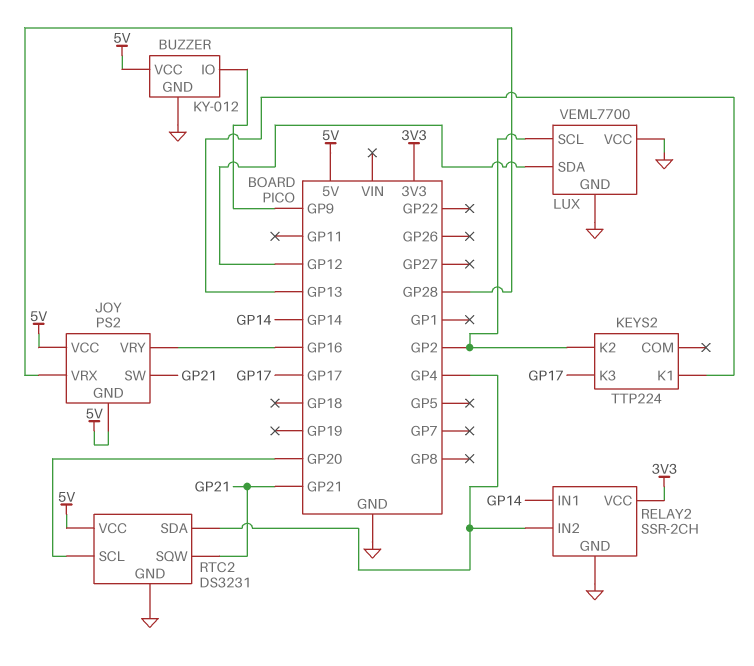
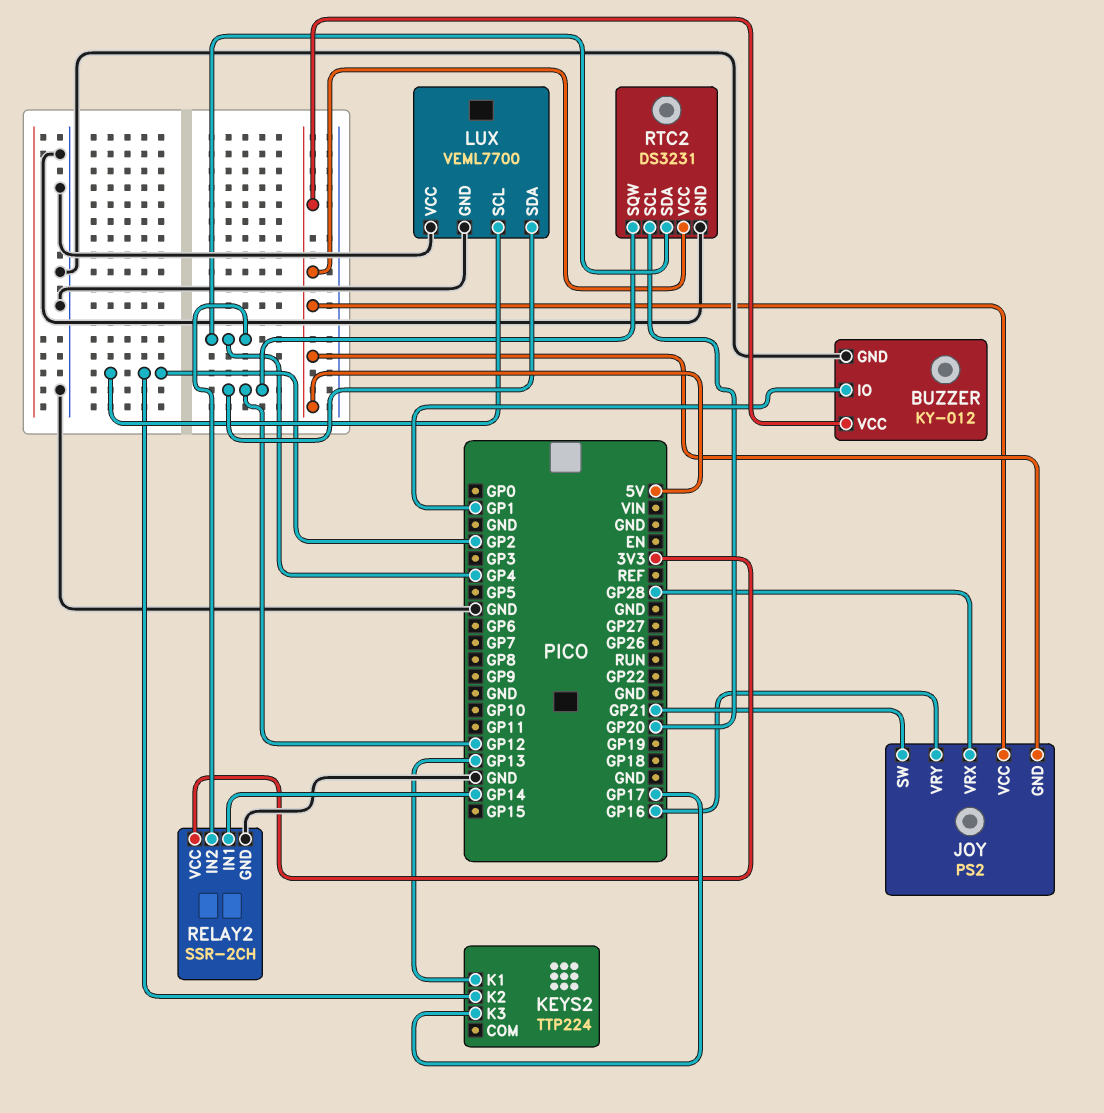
BUZZER pin IO: GP9 -> GP1
RTC2 pin SQW: GP21 -> GP12

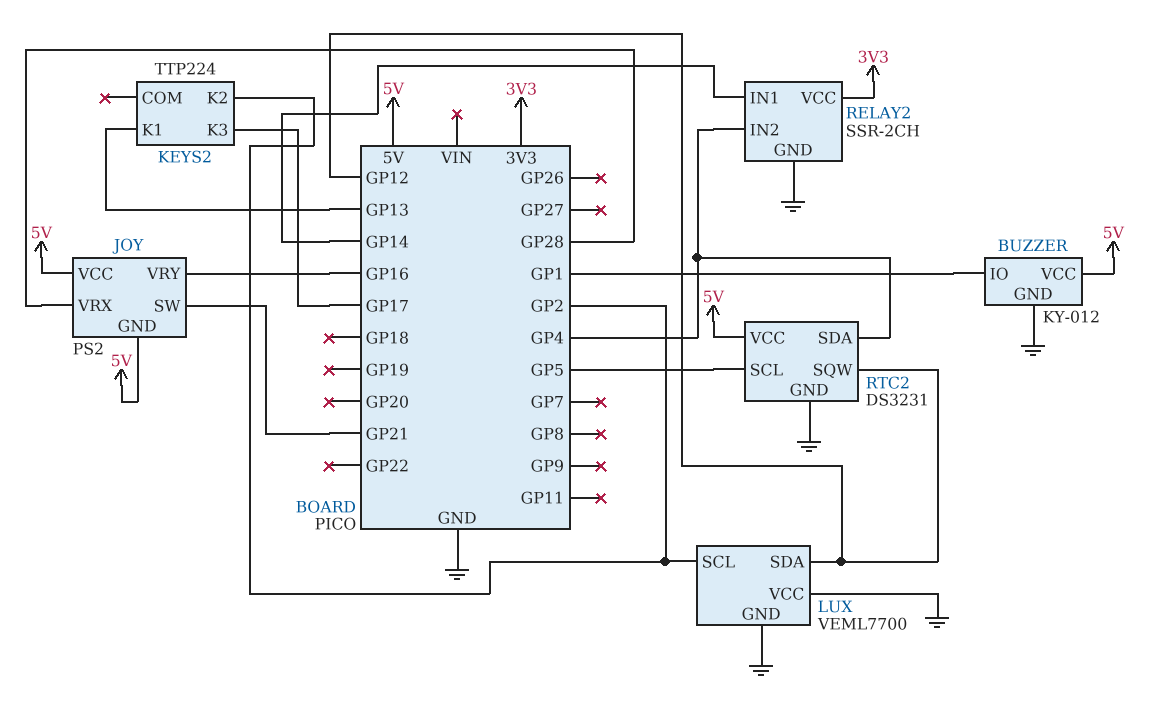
RTC2 pin SCL: GP20 -> GP5

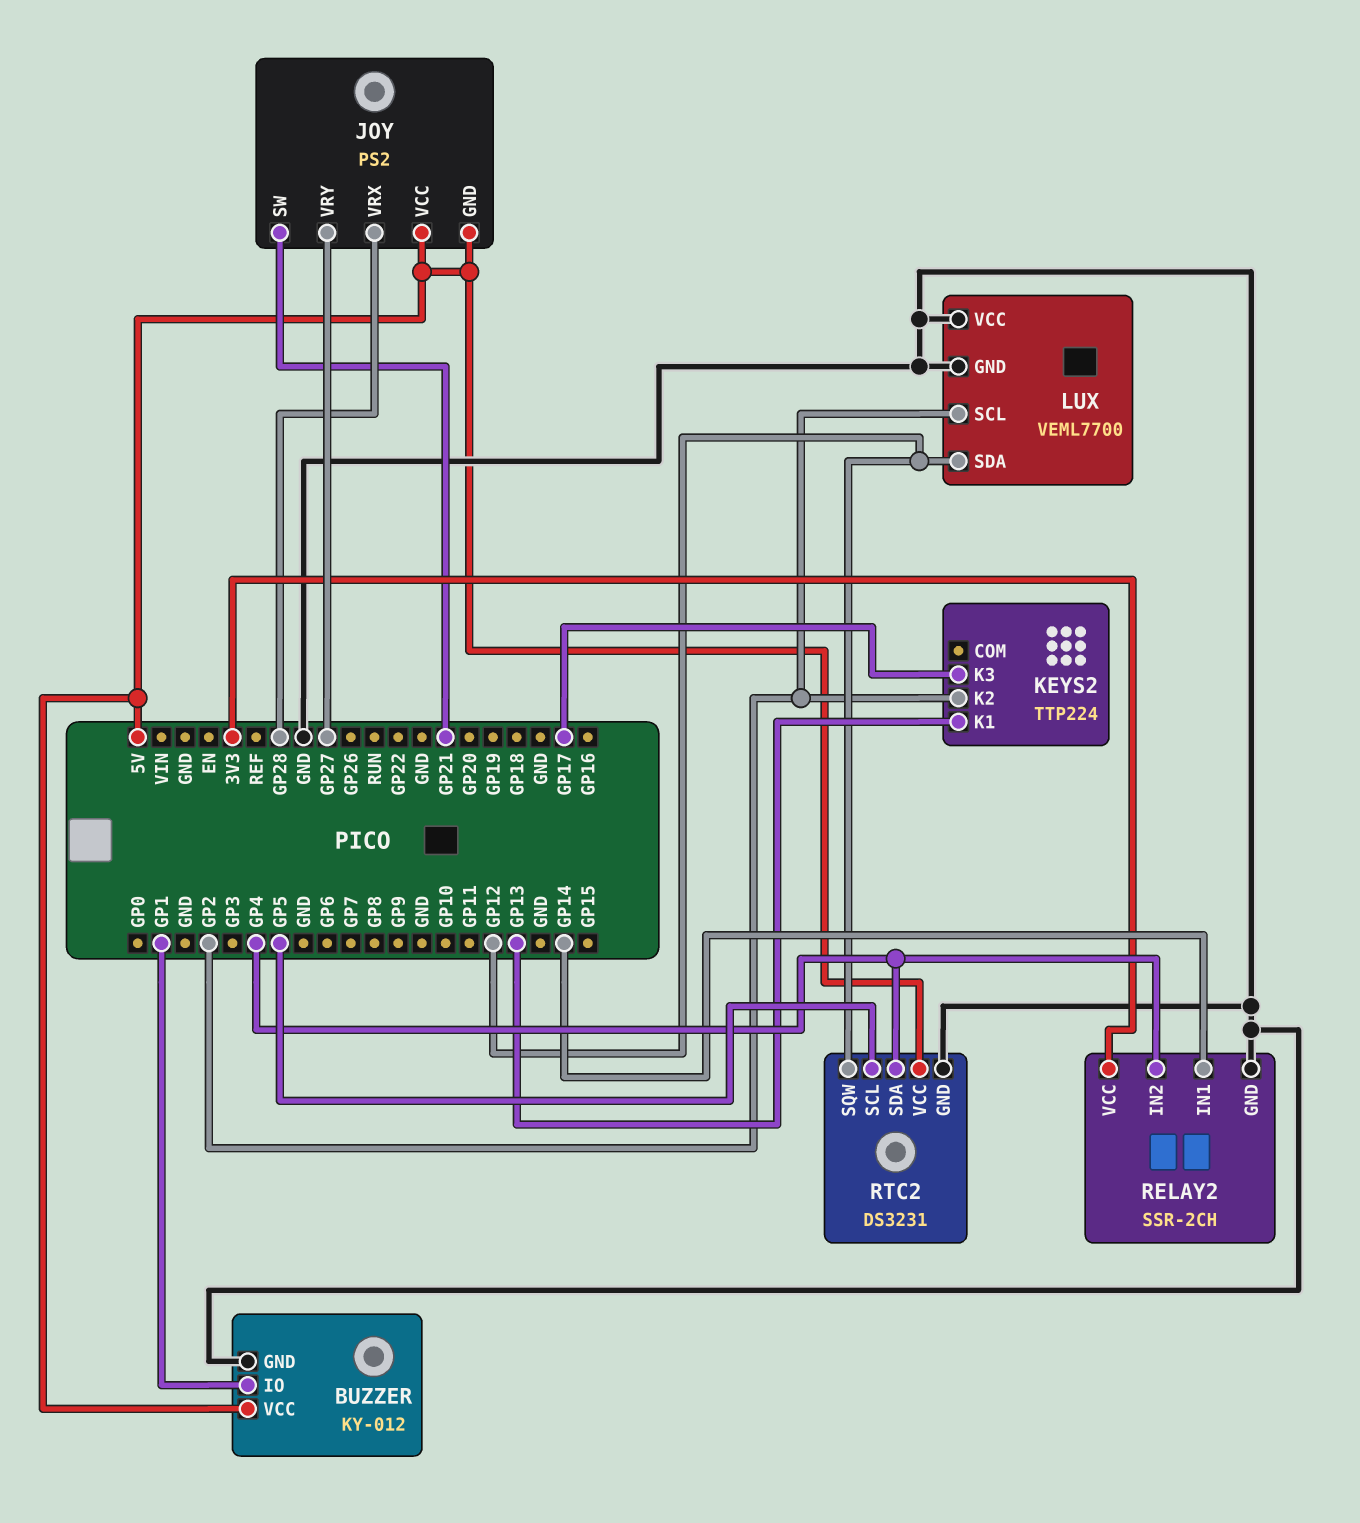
JOY pin VRY: GP16 -> GP27

